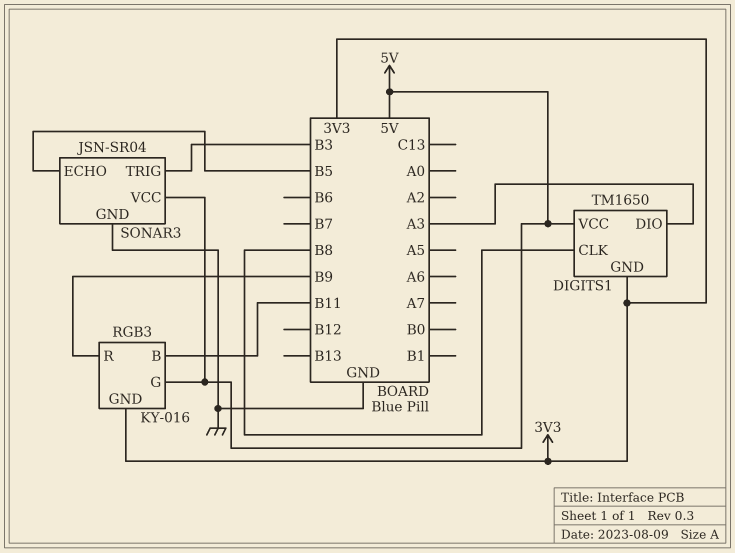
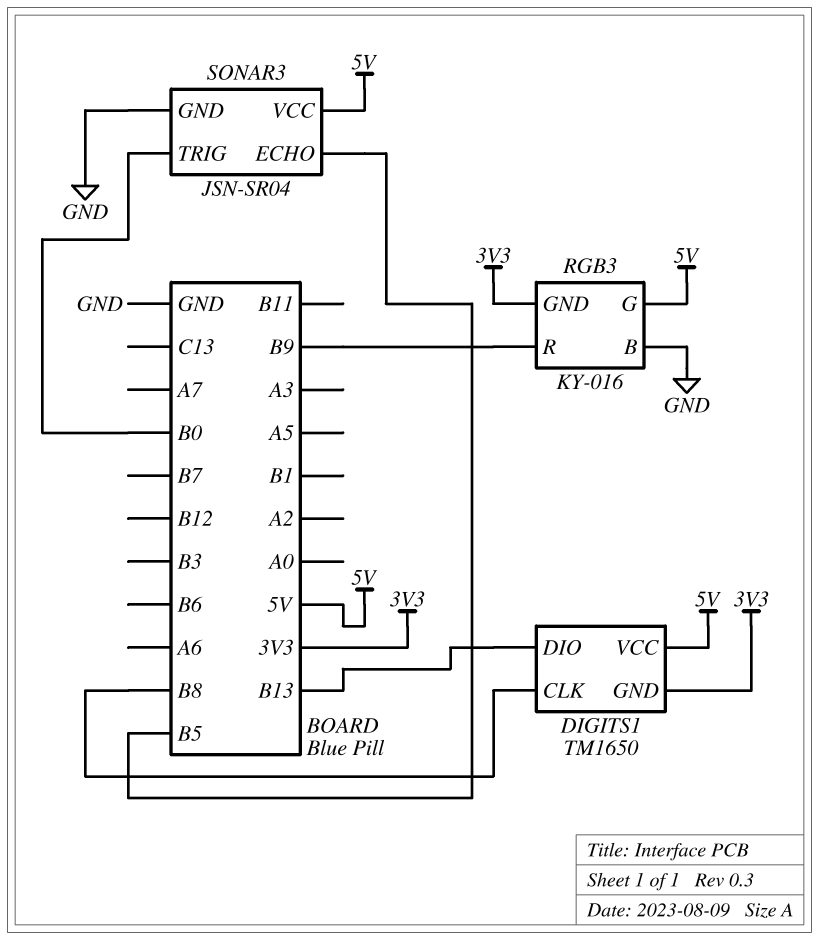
DIGITS1 pin DIO: A3 -> B13
RGB3 pin B: B11 -> GND
SONAR3 pin TRIG: B3 -> B0

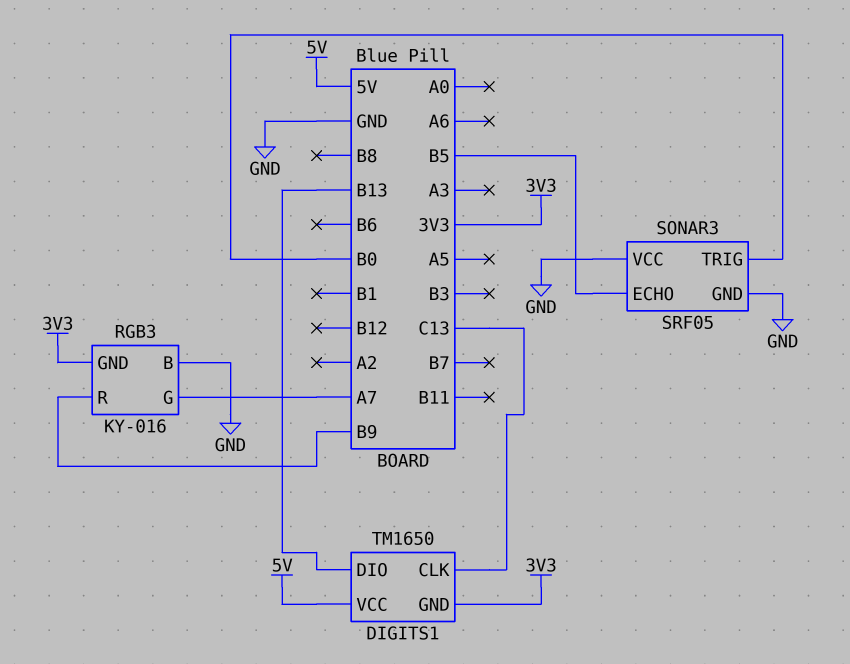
DIGITS1 pin CLK: B8 -> C13
RGB3 pin G: 5V -> A7
SONAR3: JSN-SR04 -> SRF05
SONAR3 pin VCC: 5V -> GND

